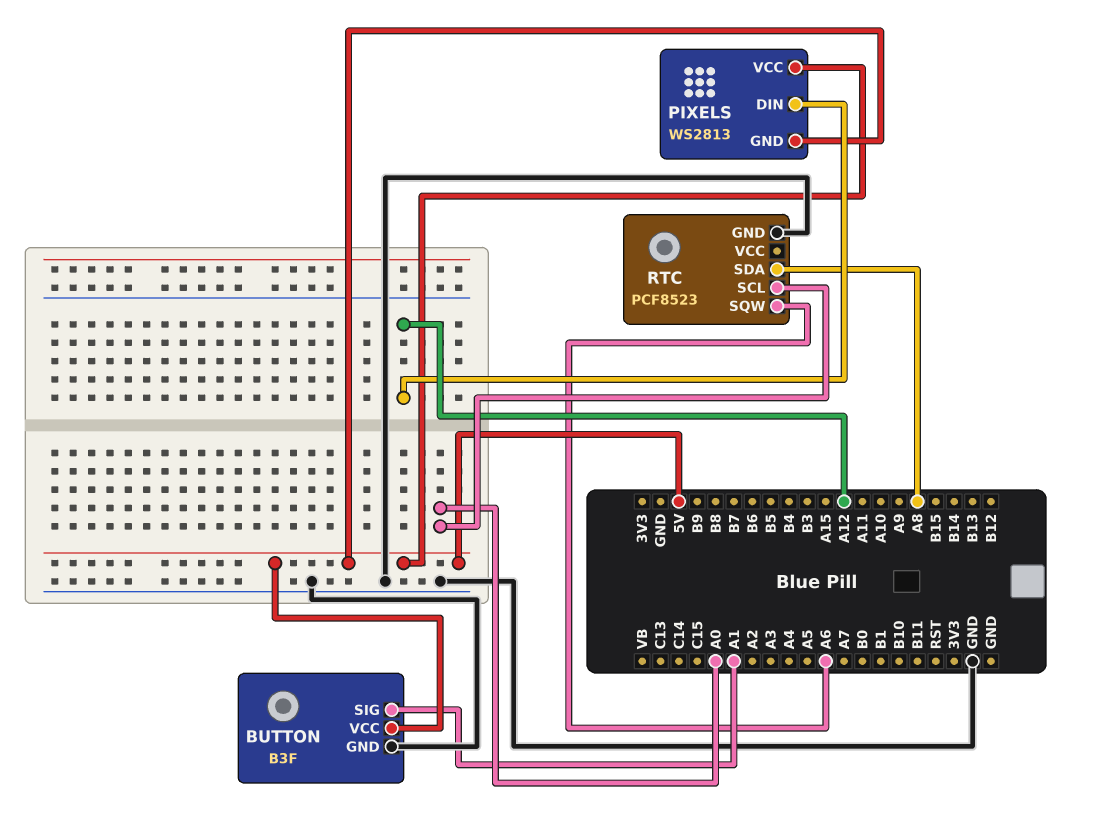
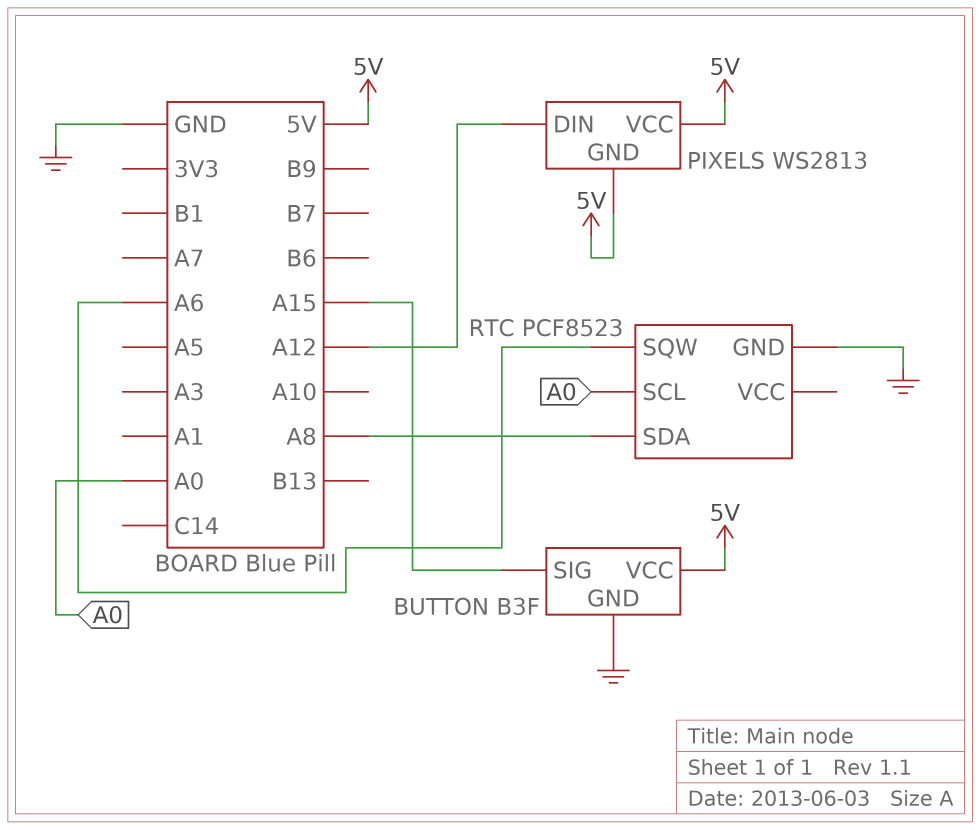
BUTTON pin SIG: A1 -> A15

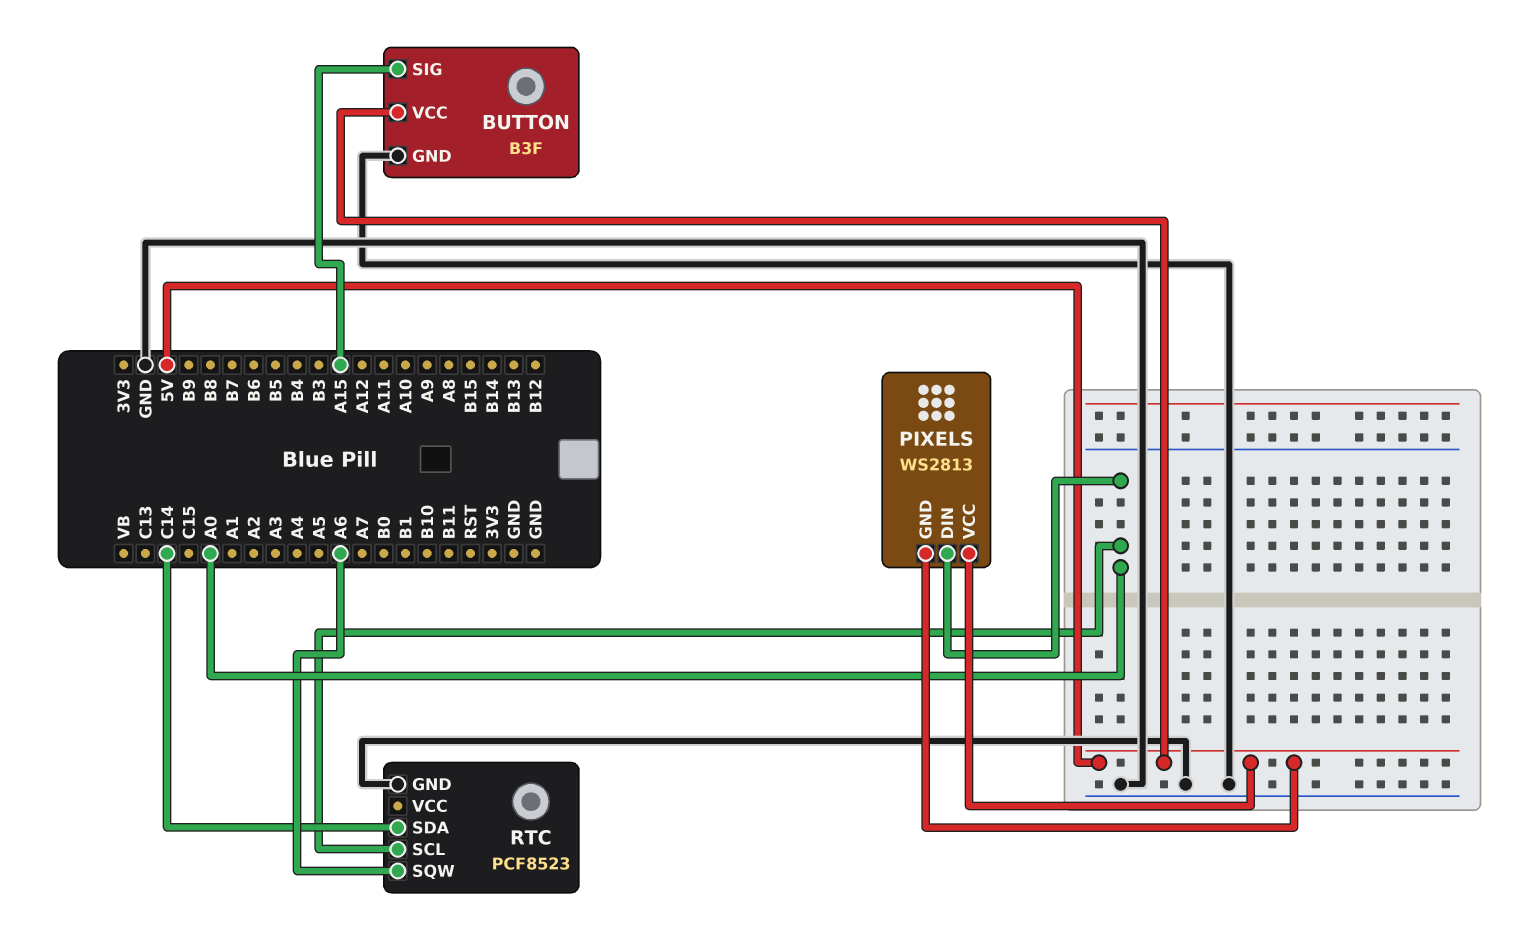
PIXELS pin DIN: A12 -> A0
RTC pin SDA: A8 -> C14

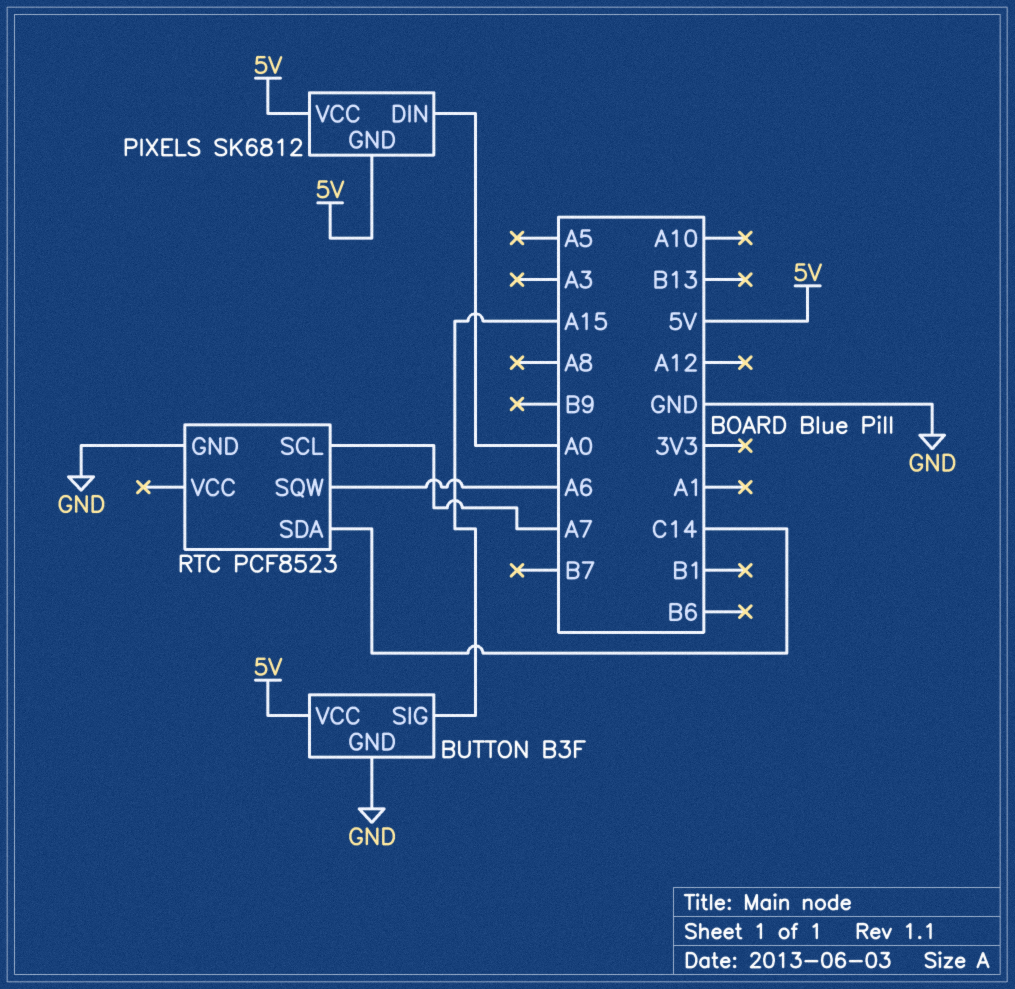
PIXELS: WS2813 -> SK6812
RTC pin SCL: A0 -> A7

